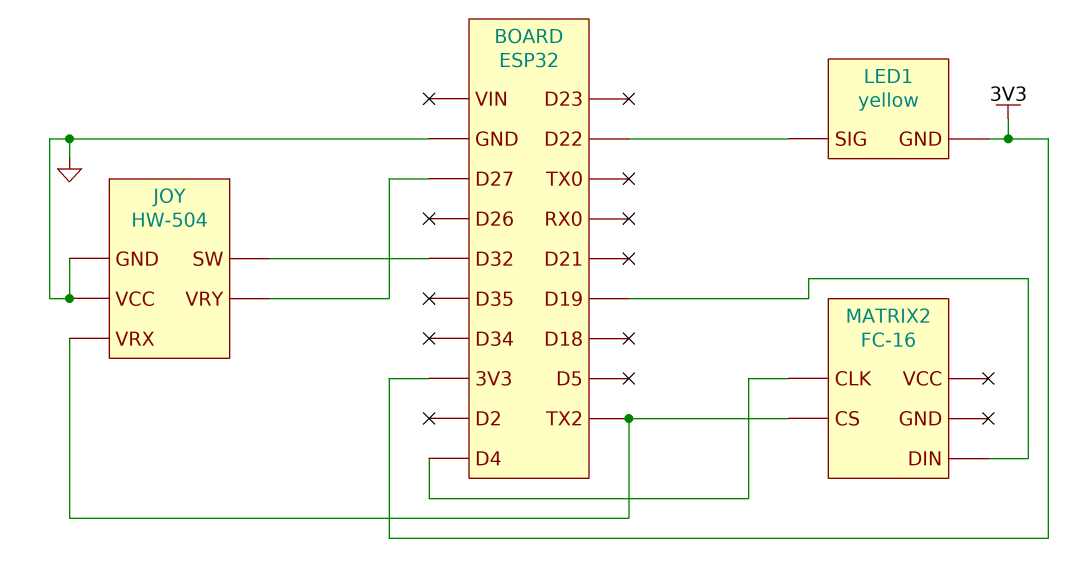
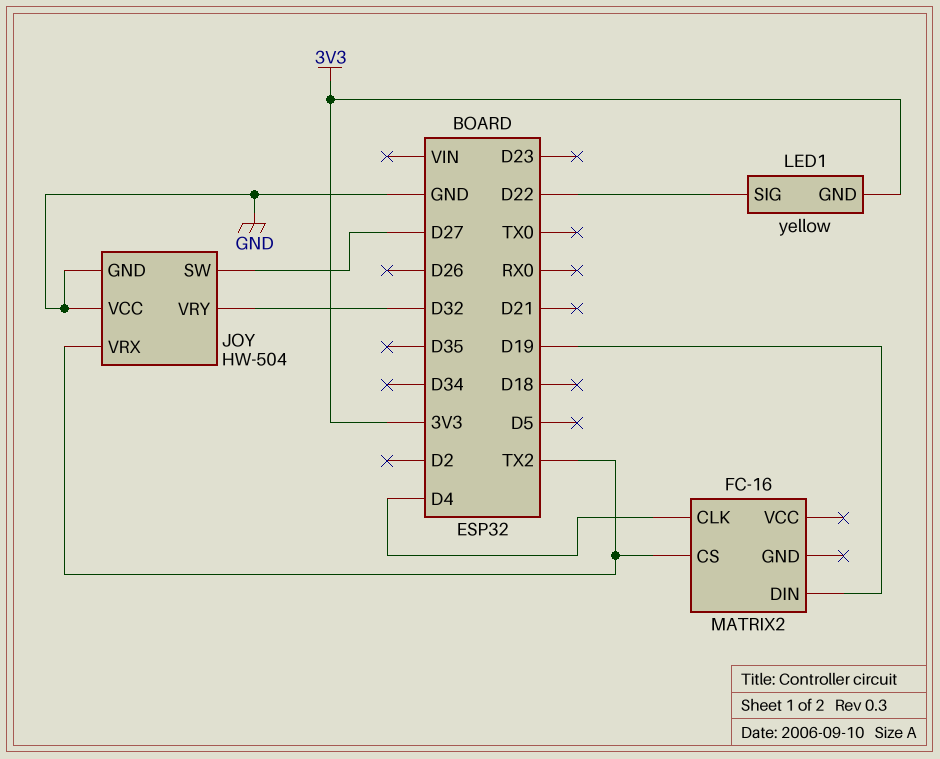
JOY pin SW: D32 -> D27
JOY pin VRY: D27 -> D32

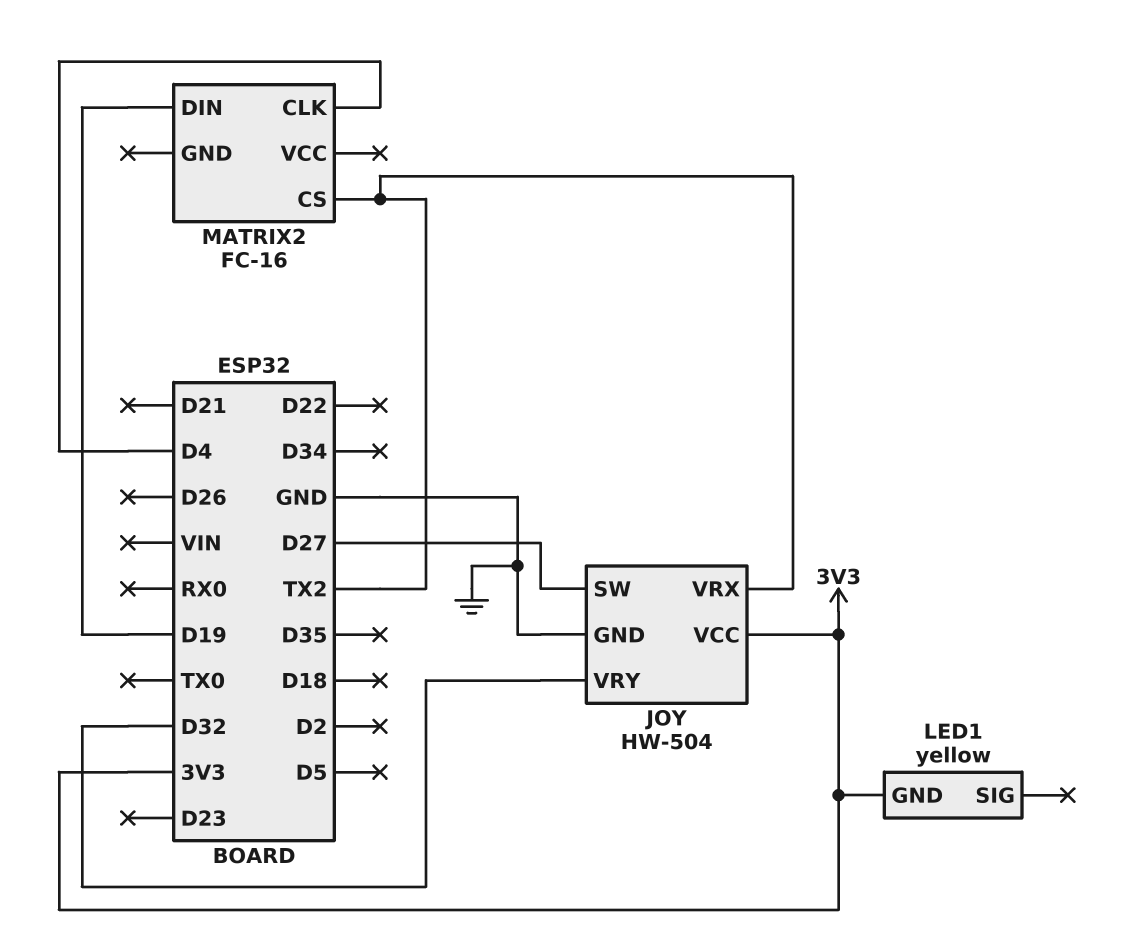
JOY pin VCC: GND -> 3V3
LED1 pin SIG: D22 -> none

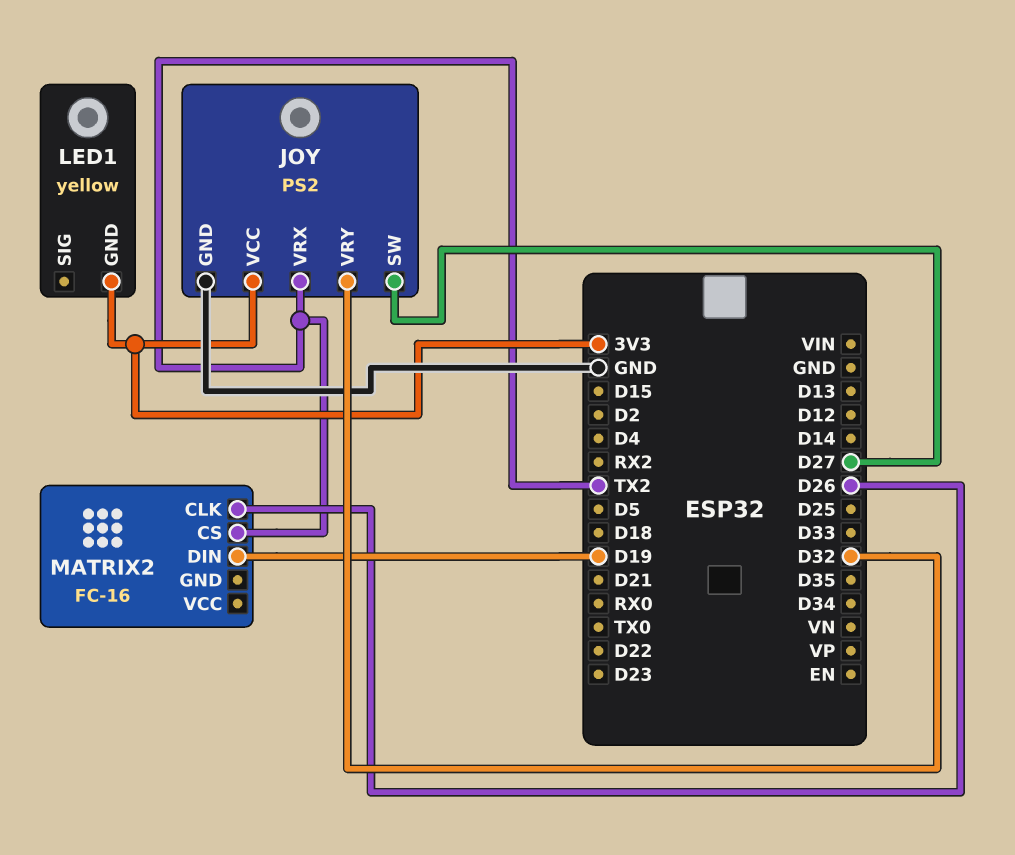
JOY: HW-504 -> PS2
MATRIX2 pin CLK: D4 -> D26

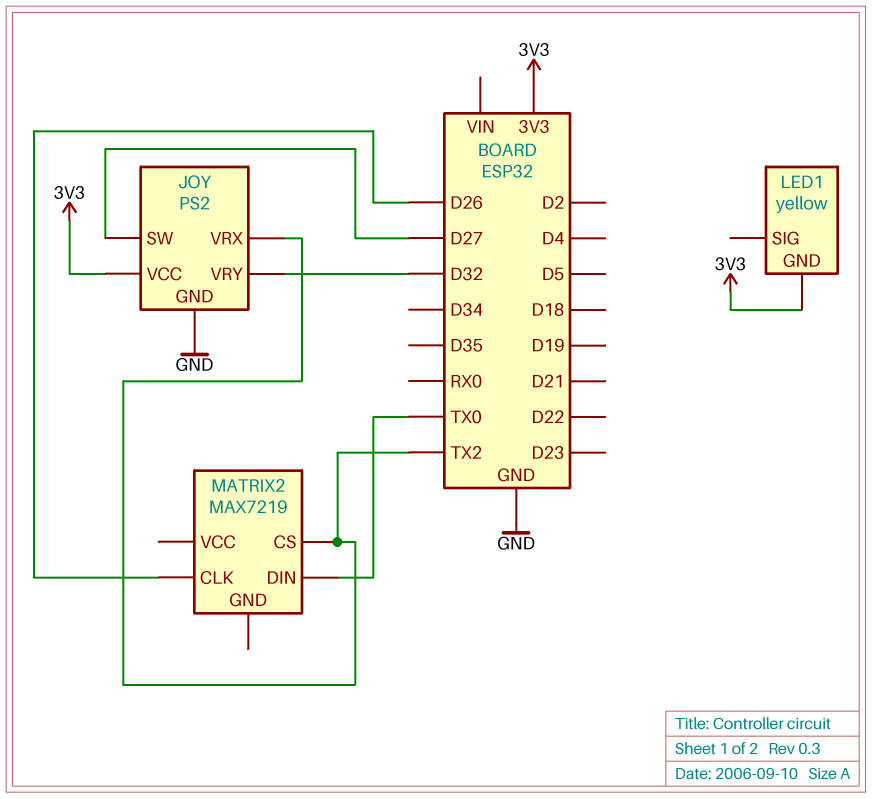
MATRIX2: FC-16 -> MAX7219
MATRIX2 pin DIN: D19 -> TX0

